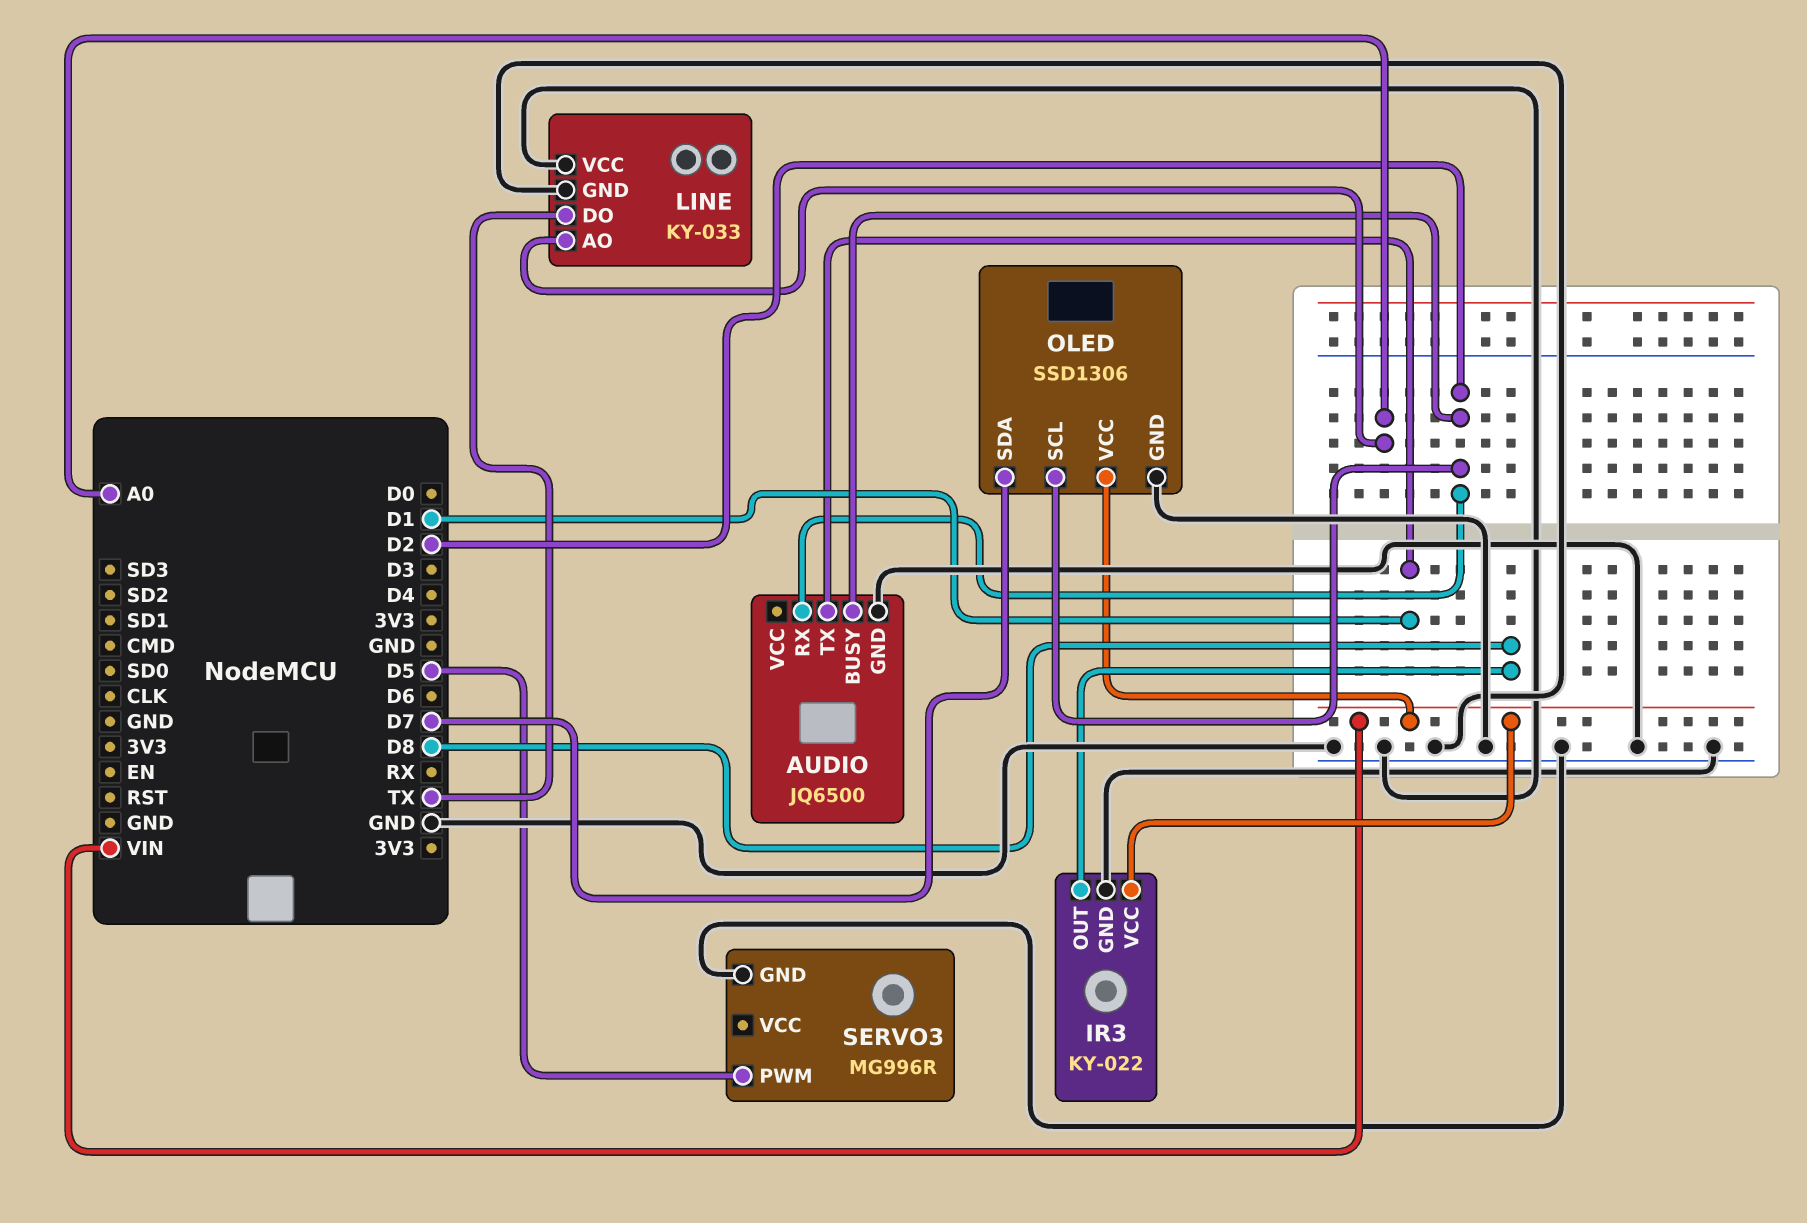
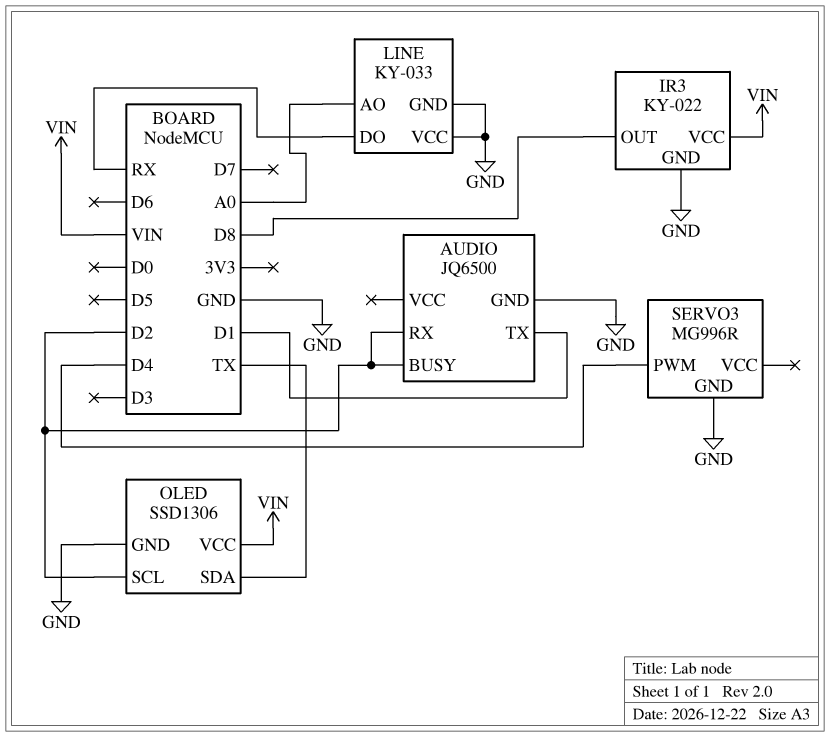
LINE pin DO: TX -> RX
OLED pin SDA: D7 -> TX
SERVO3 pin PWM: D5 -> D4

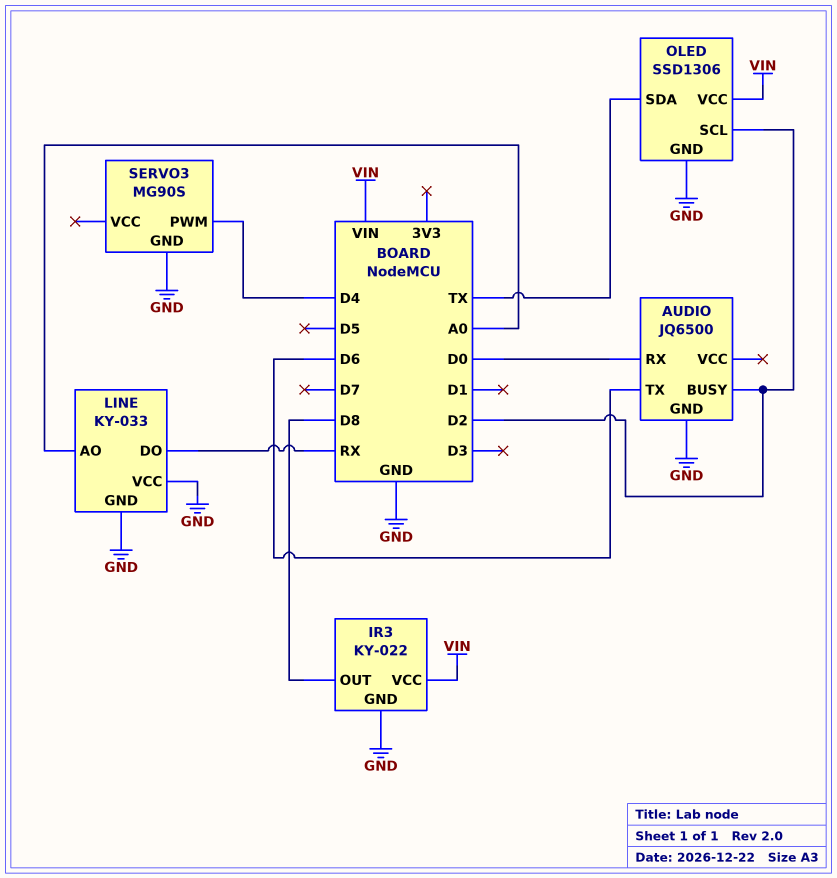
AUDIO pin RX: D2 -> D0
AUDIO pin TX: D1 -> D6
SERVO3: MG996R -> MG90S

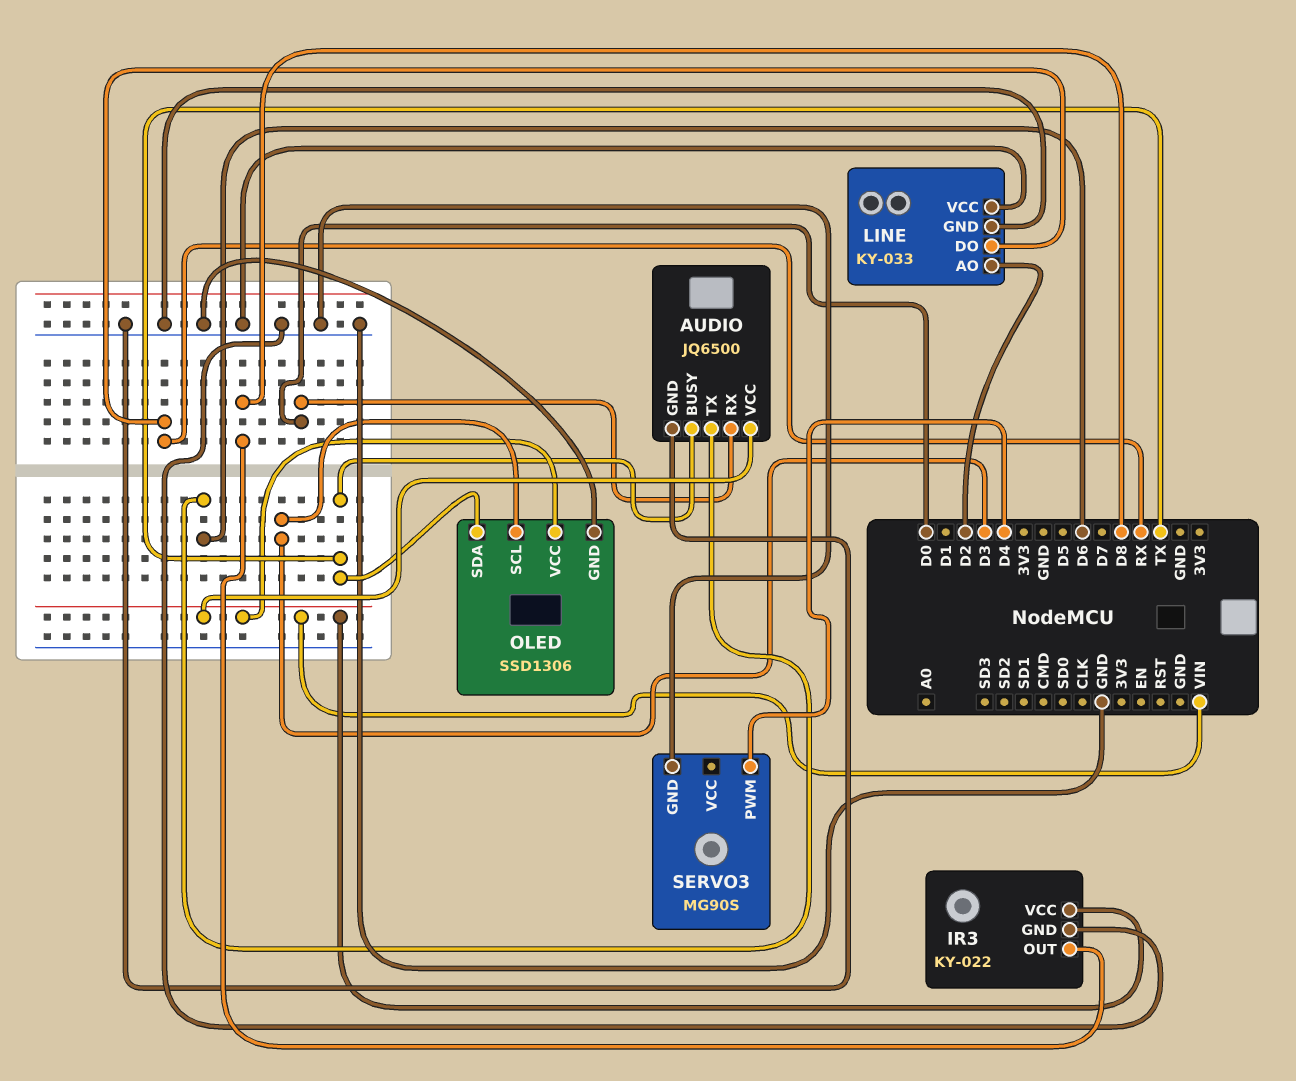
AUDIO pin BUSY: D2 -> TX
AUDIO pin VCC: none -> VIN
LINE pin AO: A0 -> D2
OLED pin SCL: D2 -> D3

